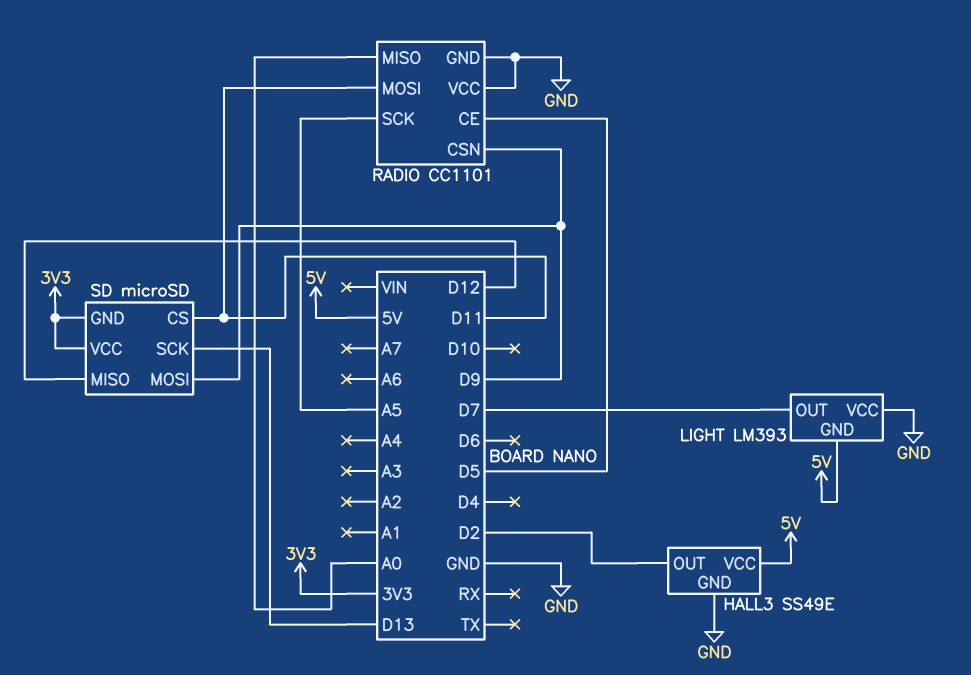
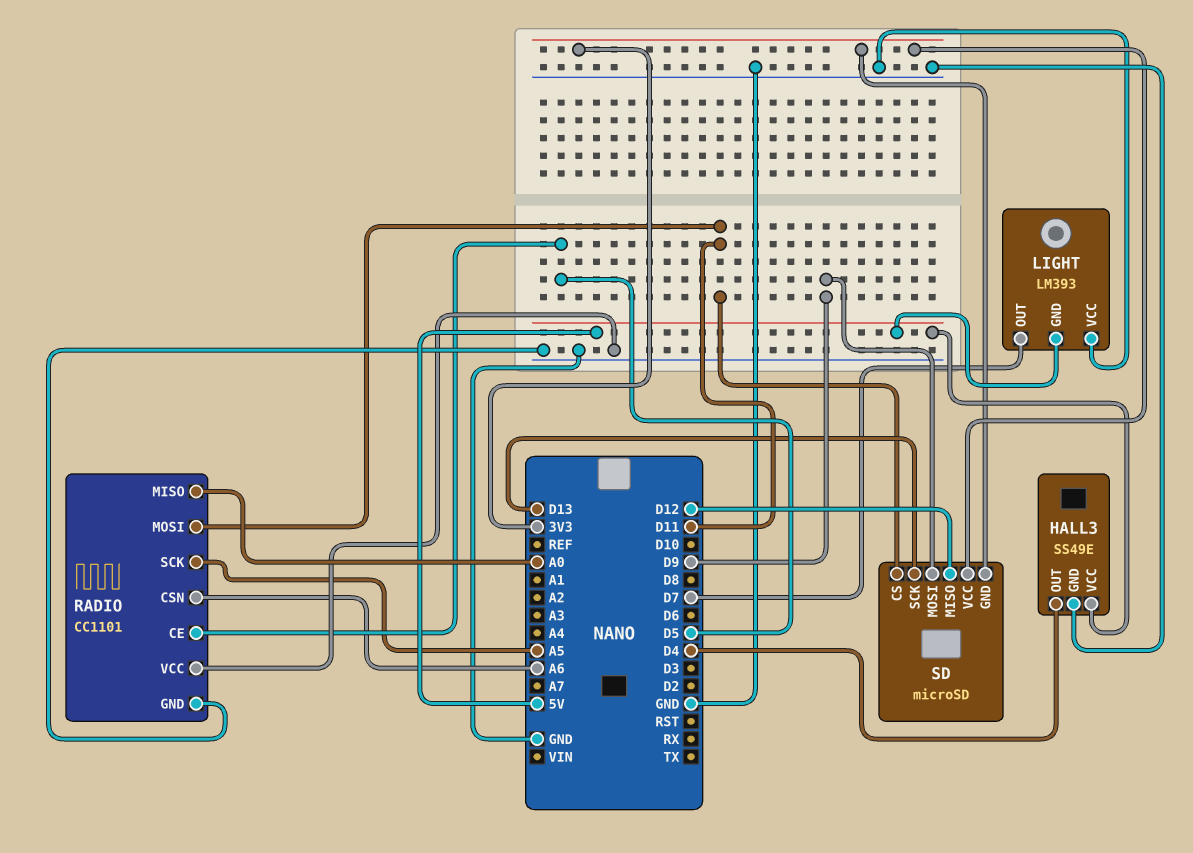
HALL3 pin OUT: D2 -> D4
RADIO pin CSN: D9 -> A6

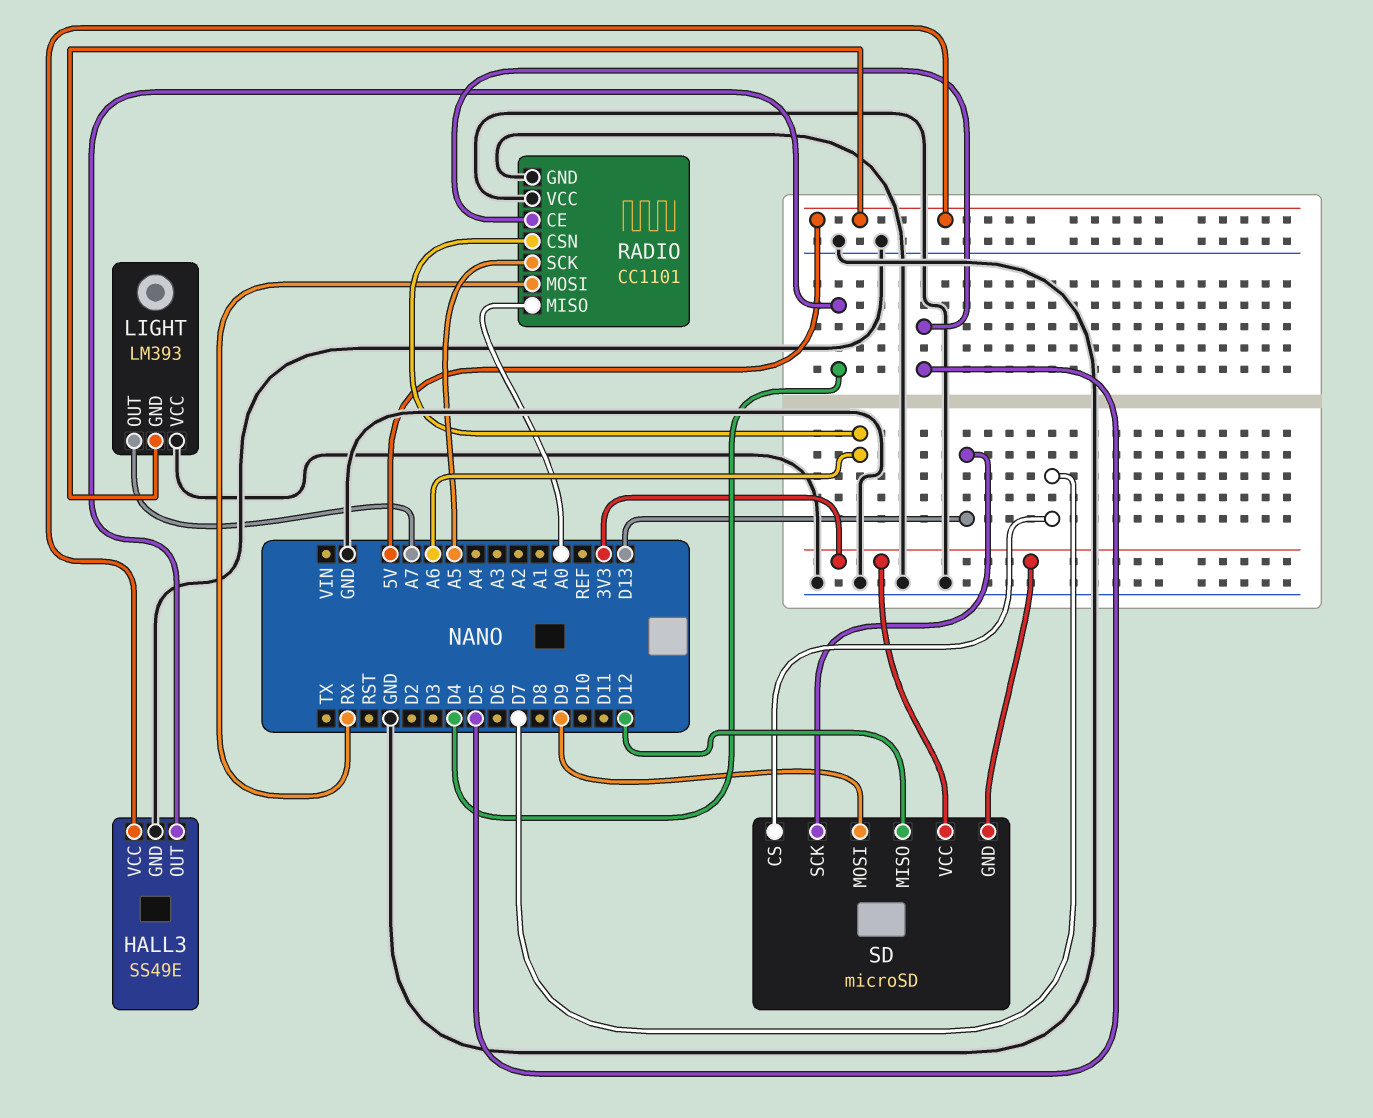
LIGHT pin OUT: D7 -> A7
RADIO pin MOSI: D11 -> RX
SD pin CS: D11 -> D7

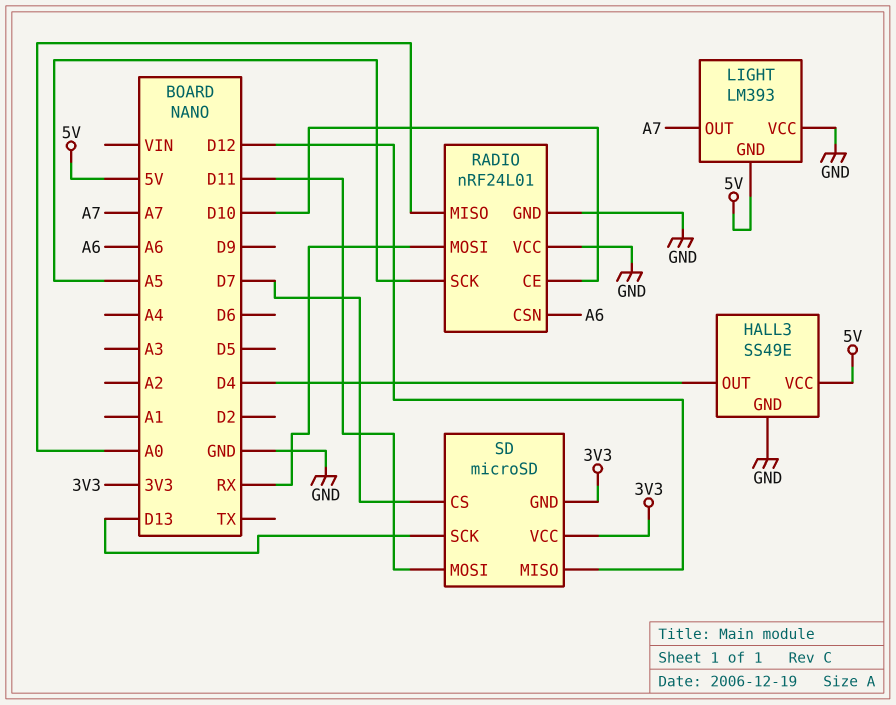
RADIO: CC1101 -> nRF24L01
RADIO pin CE: D5 -> D10
SD pin MOSI: D9 -> D11

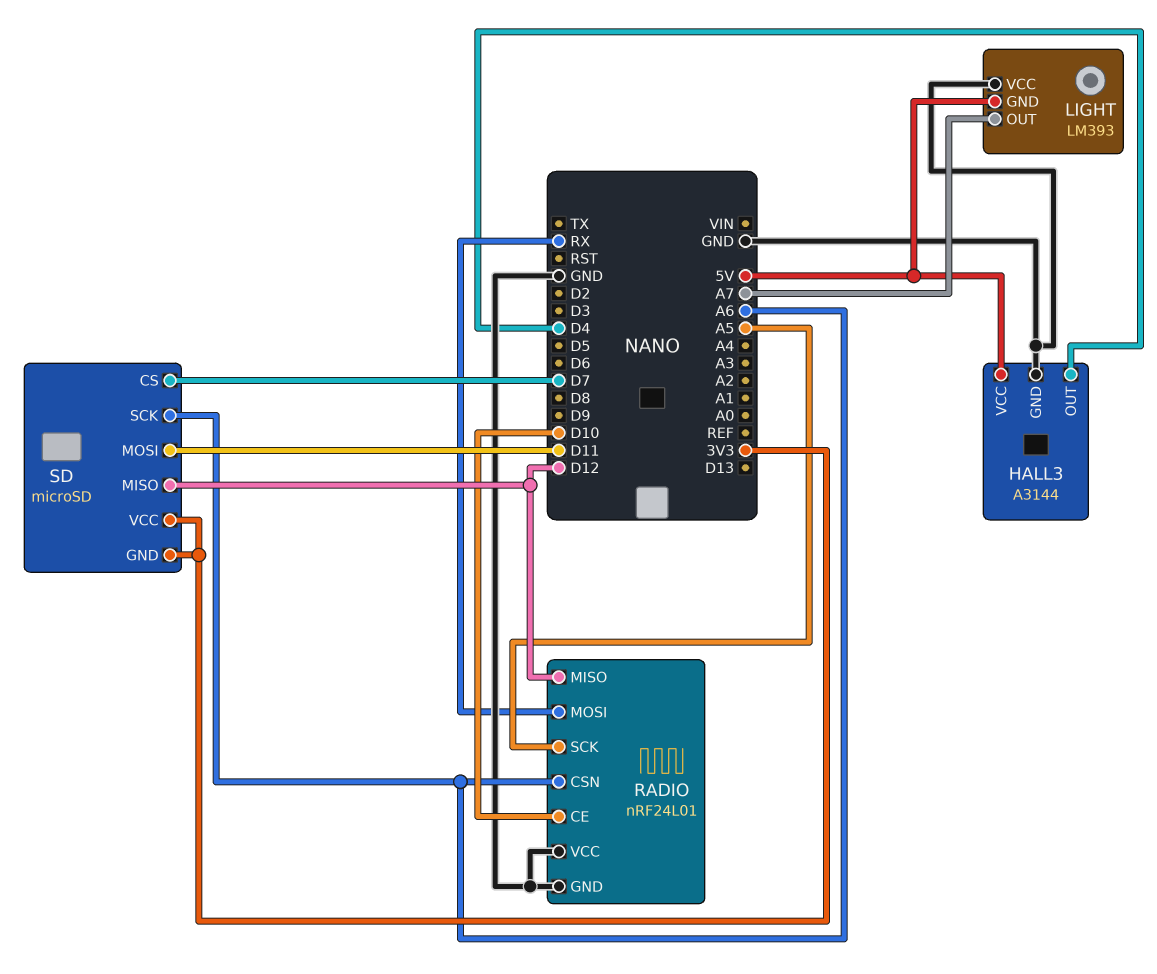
HALL3: SS49E -> A3144
RADIO pin MISO: A0 -> D12
SD pin SCK: D13 -> A6

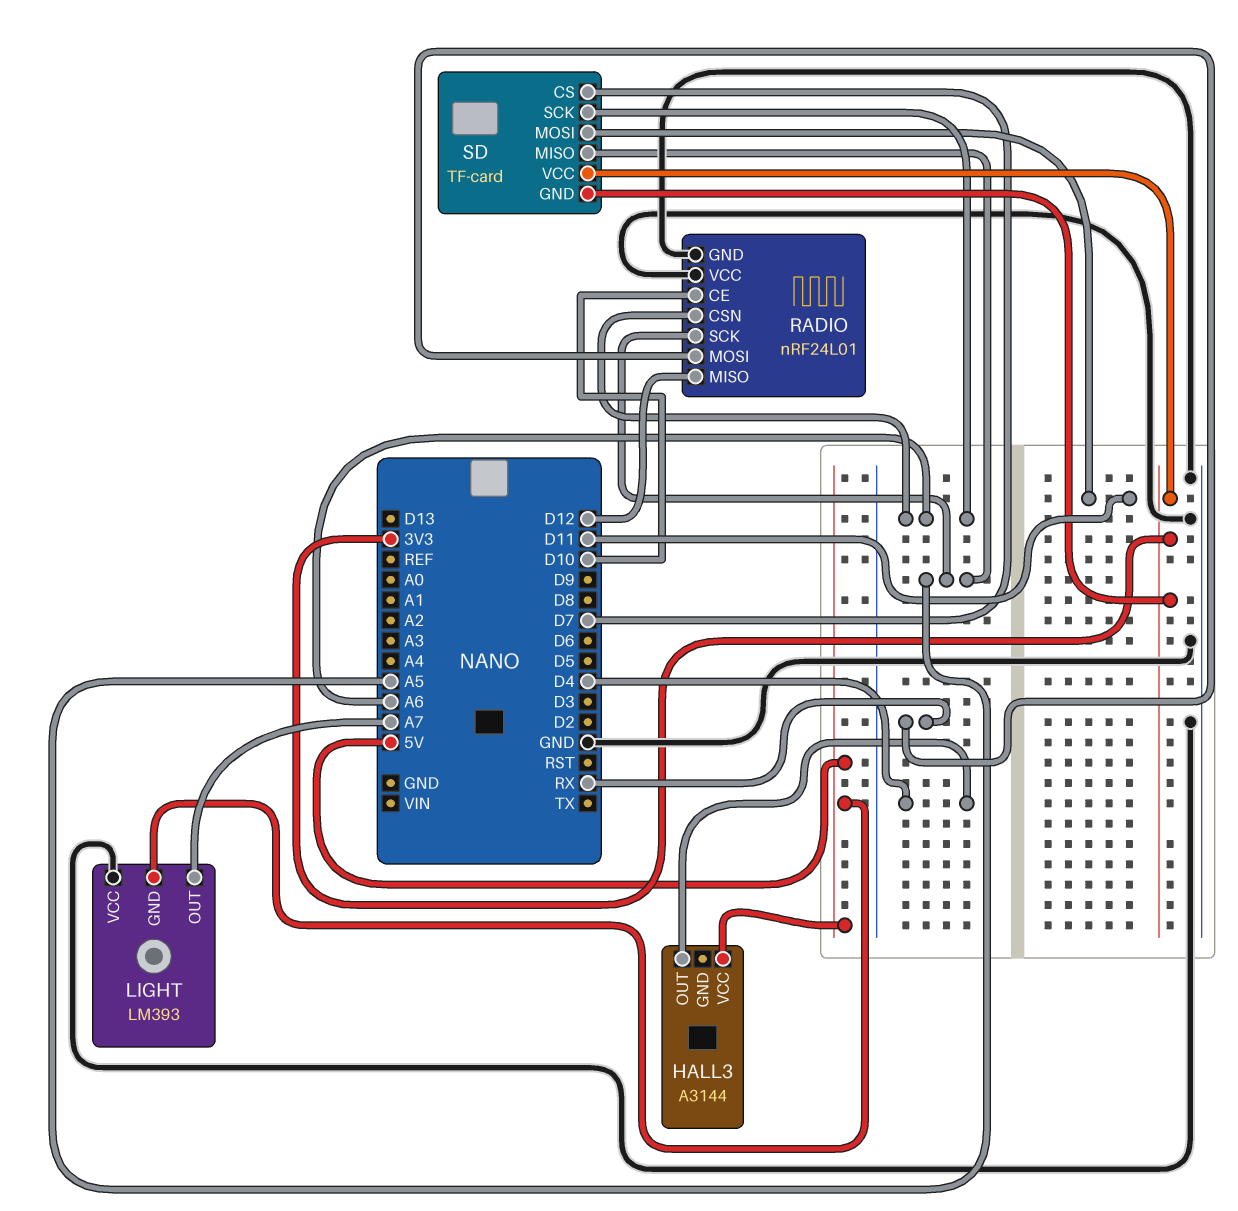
HALL3 pin GND: GND -> none
SD: microSD -> TF-card
SD pin MISO: D12 -> A5

